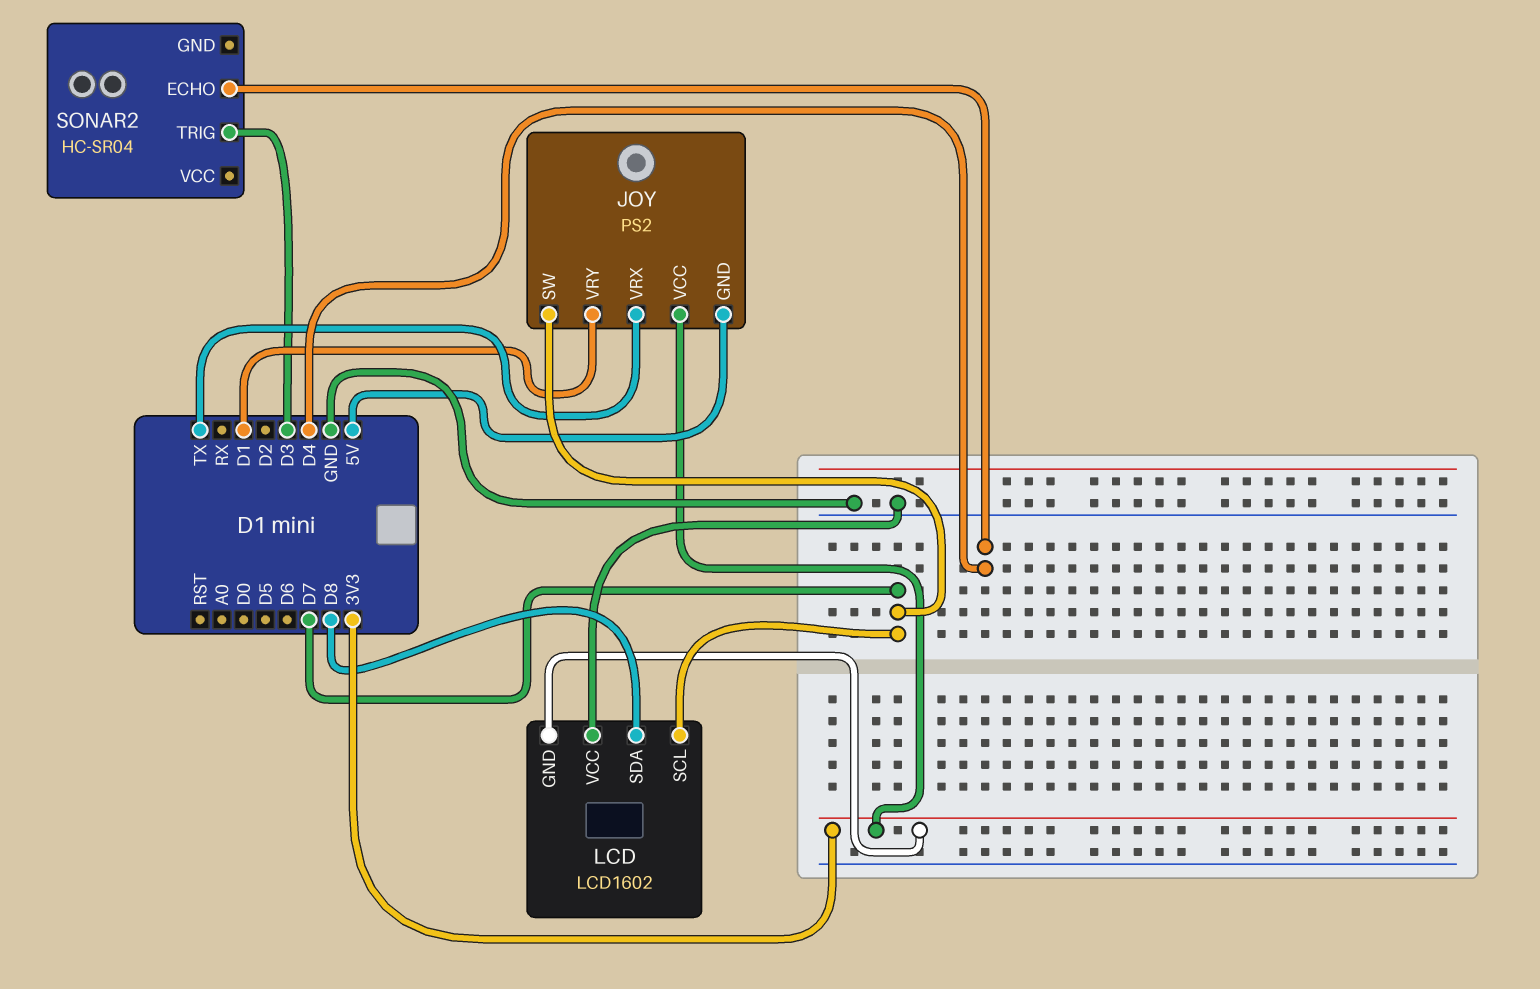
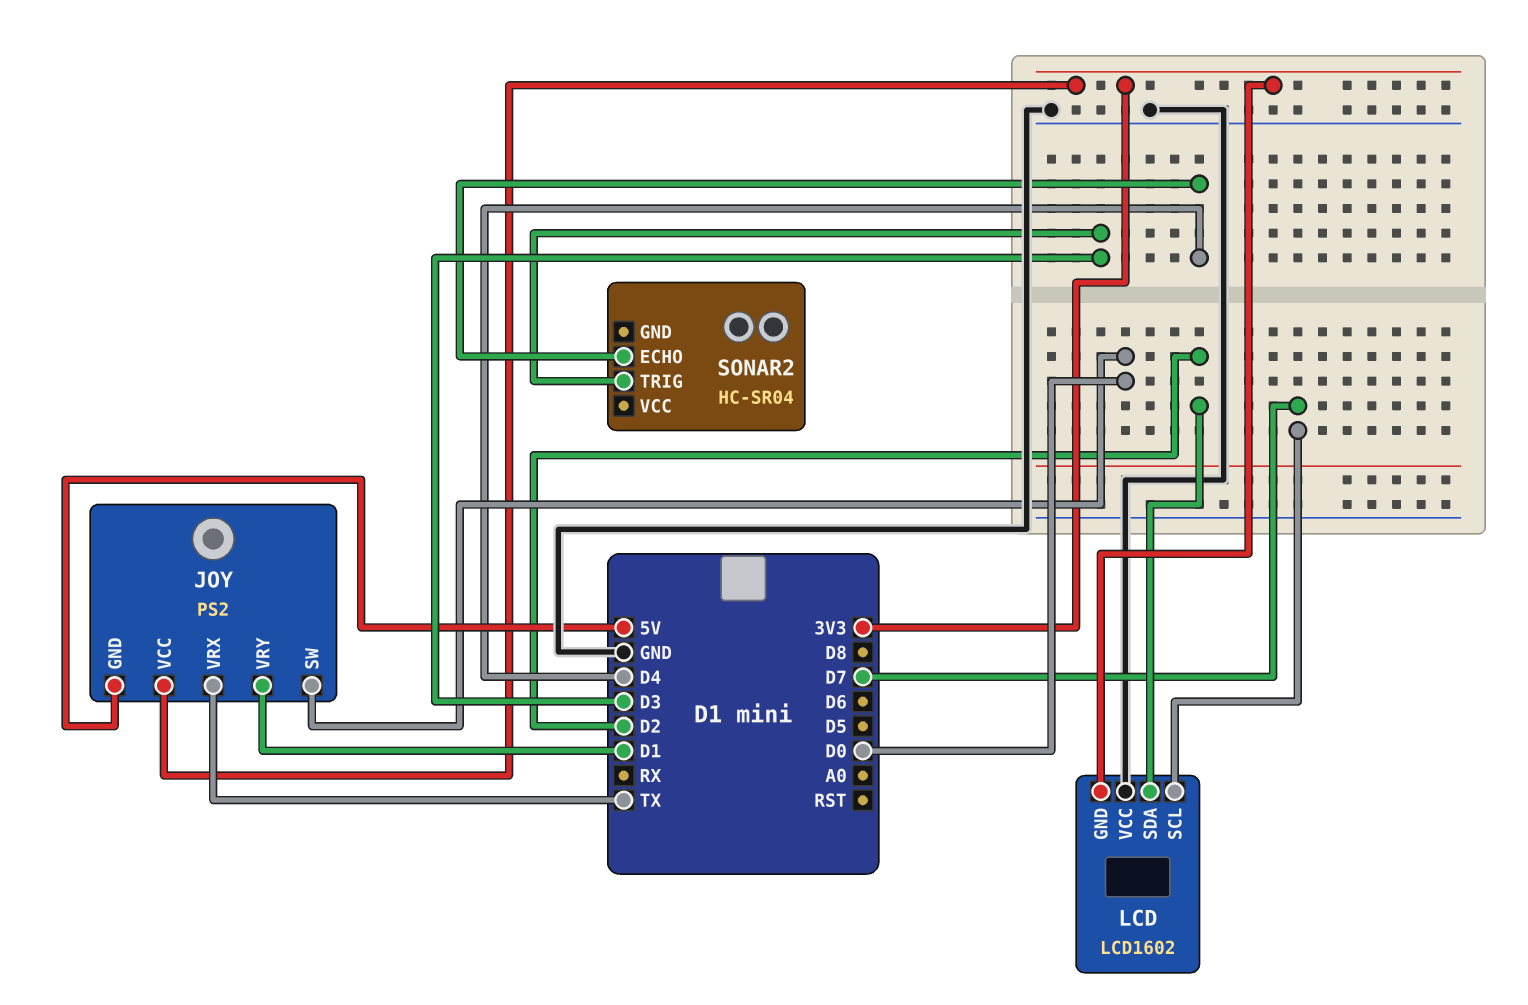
JOY pin SW: D7 -> D0
LCD pin SDA: D8 -> D2

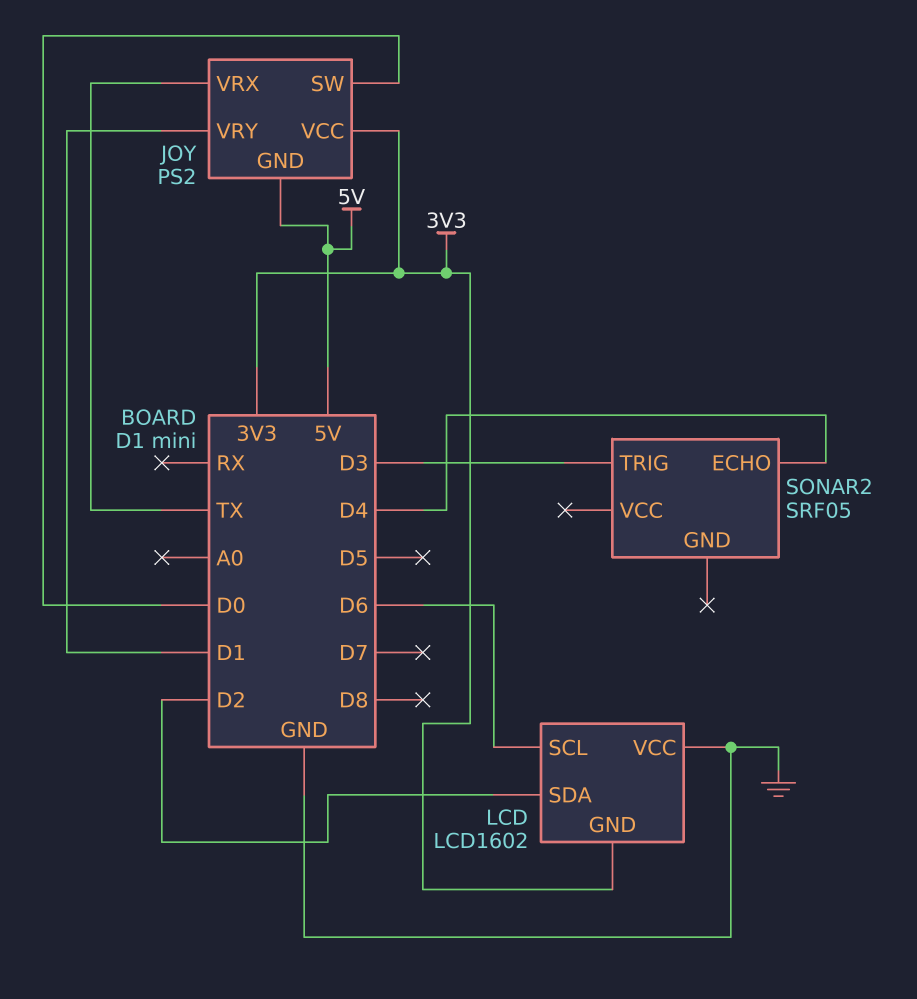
LCD pin SCL: D7 -> D6
SONAR2: HC-SR04 -> SRF05

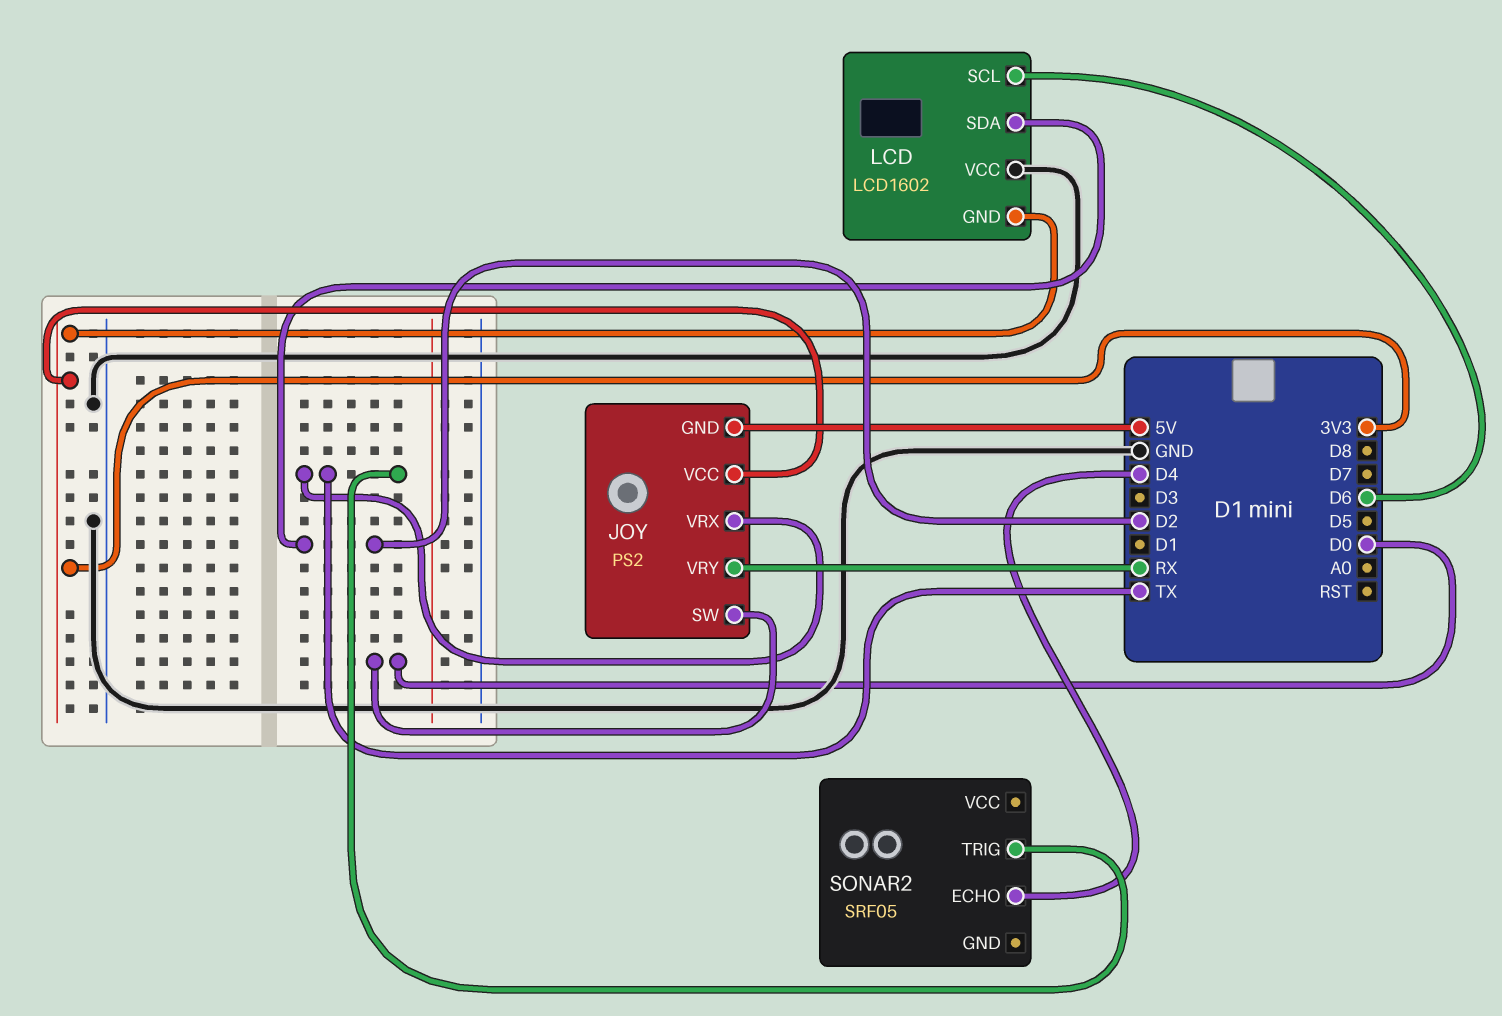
JOY pin VRY: D1 -> RX
SONAR2 pin TRIG: D3 -> TX

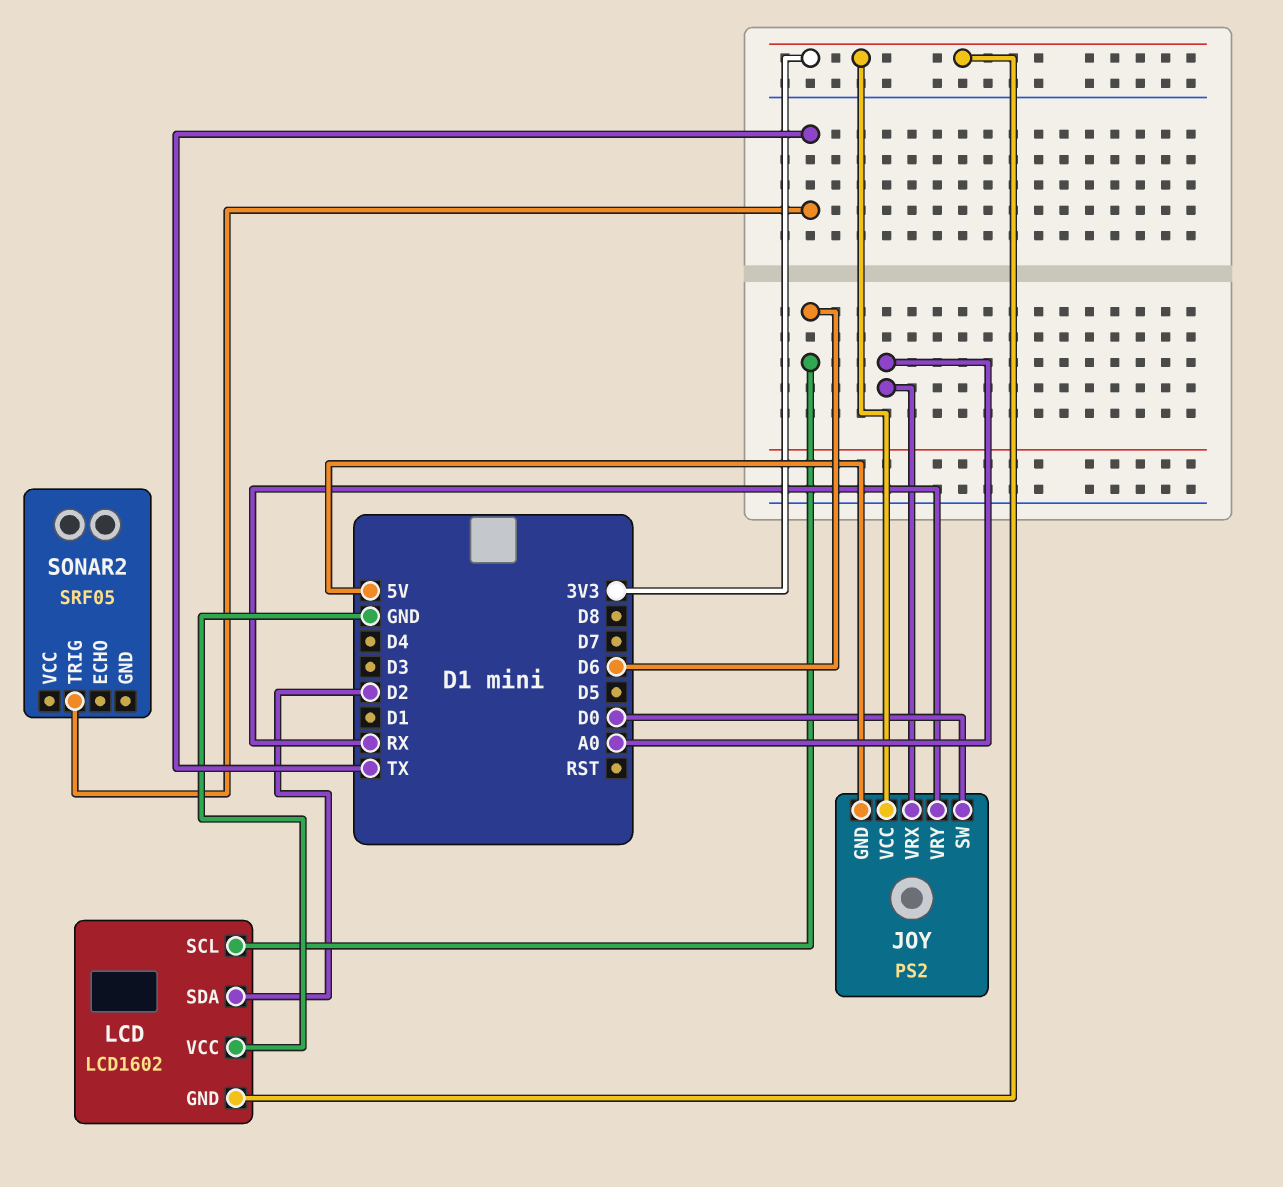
JOY pin VRX: TX -> A0
SONAR2 pin ECHO: D4 -> none

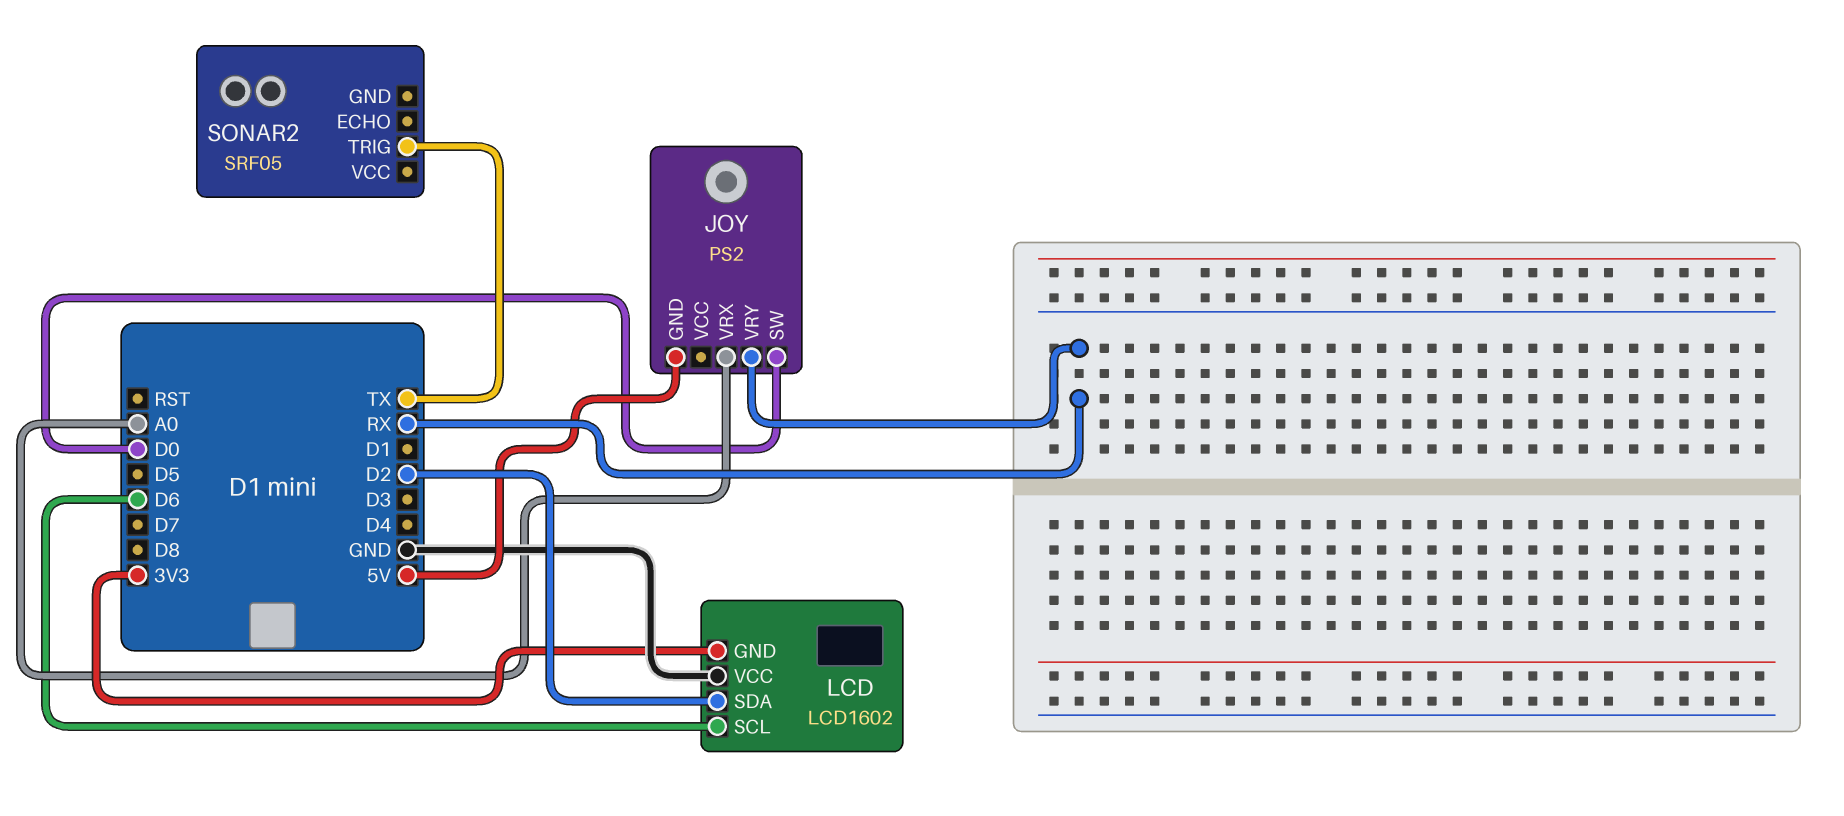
JOY pin VCC: 3V3 -> none

